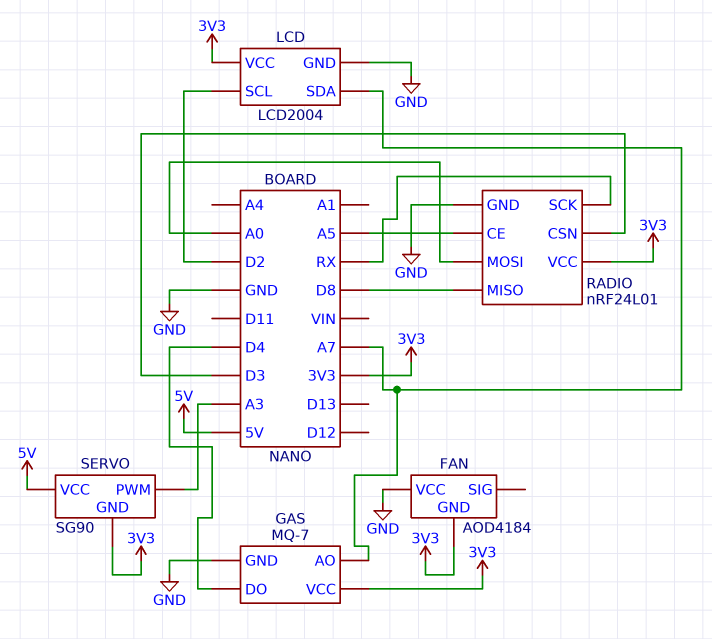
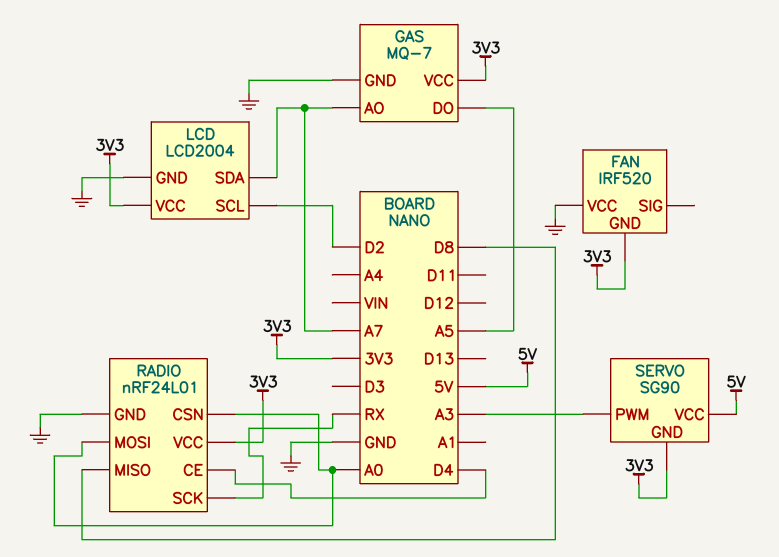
FAN: AOD4184 -> IRF520
GAS pin DO: D4 -> A5
RADIO pin CE: A5 -> D4
RADIO pin CSN: D3 -> A0

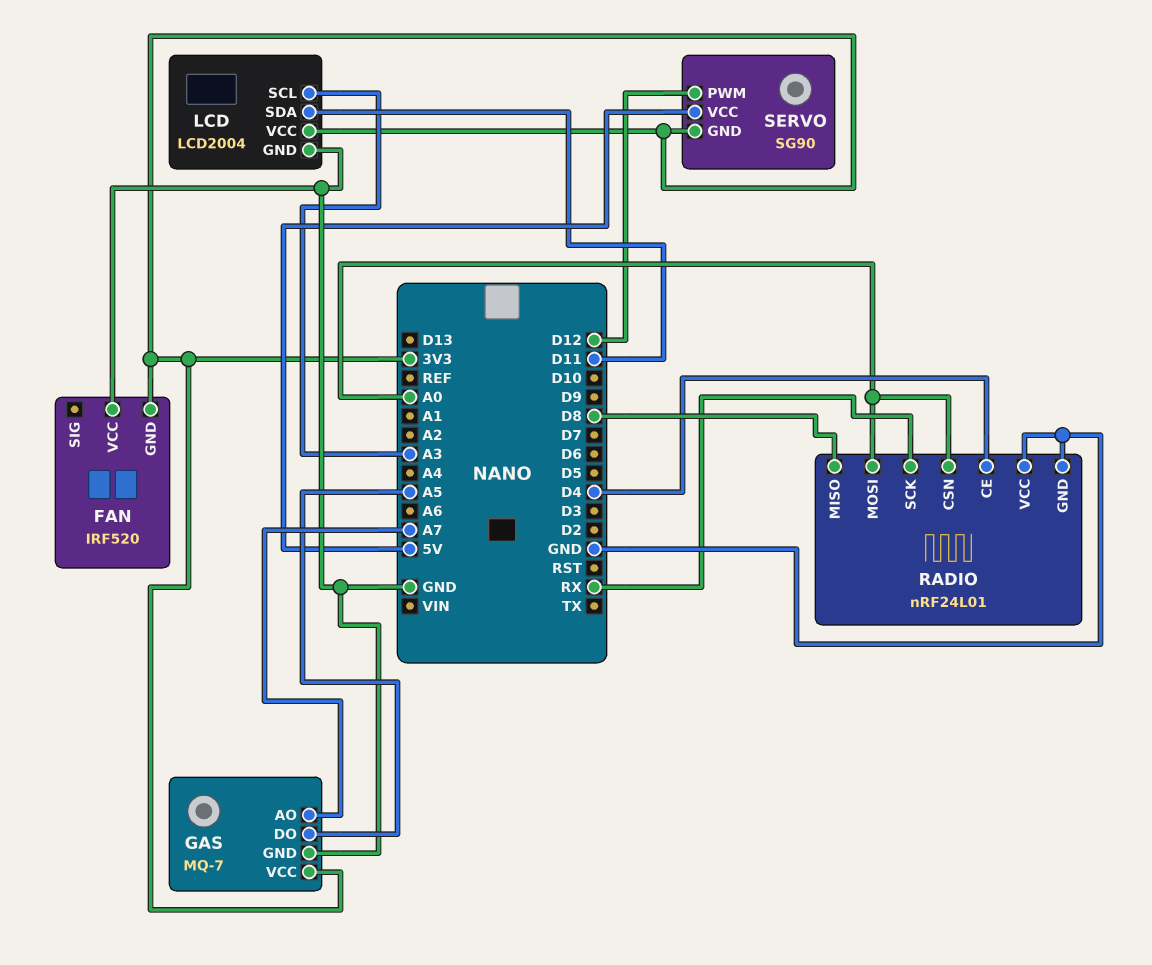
LCD pin SCL: D2 -> A3
LCD pin SDA: A7 -> D11
RADIO pin VCC: 3V3 -> GND
SERVO pin PWM: A3 -> D12

